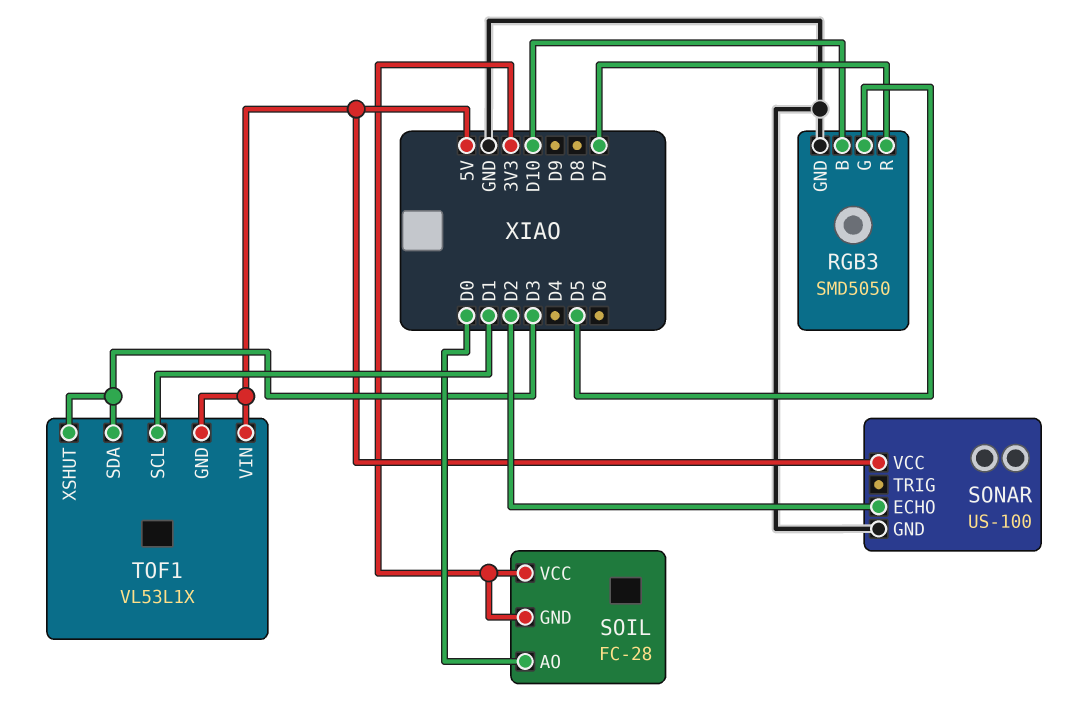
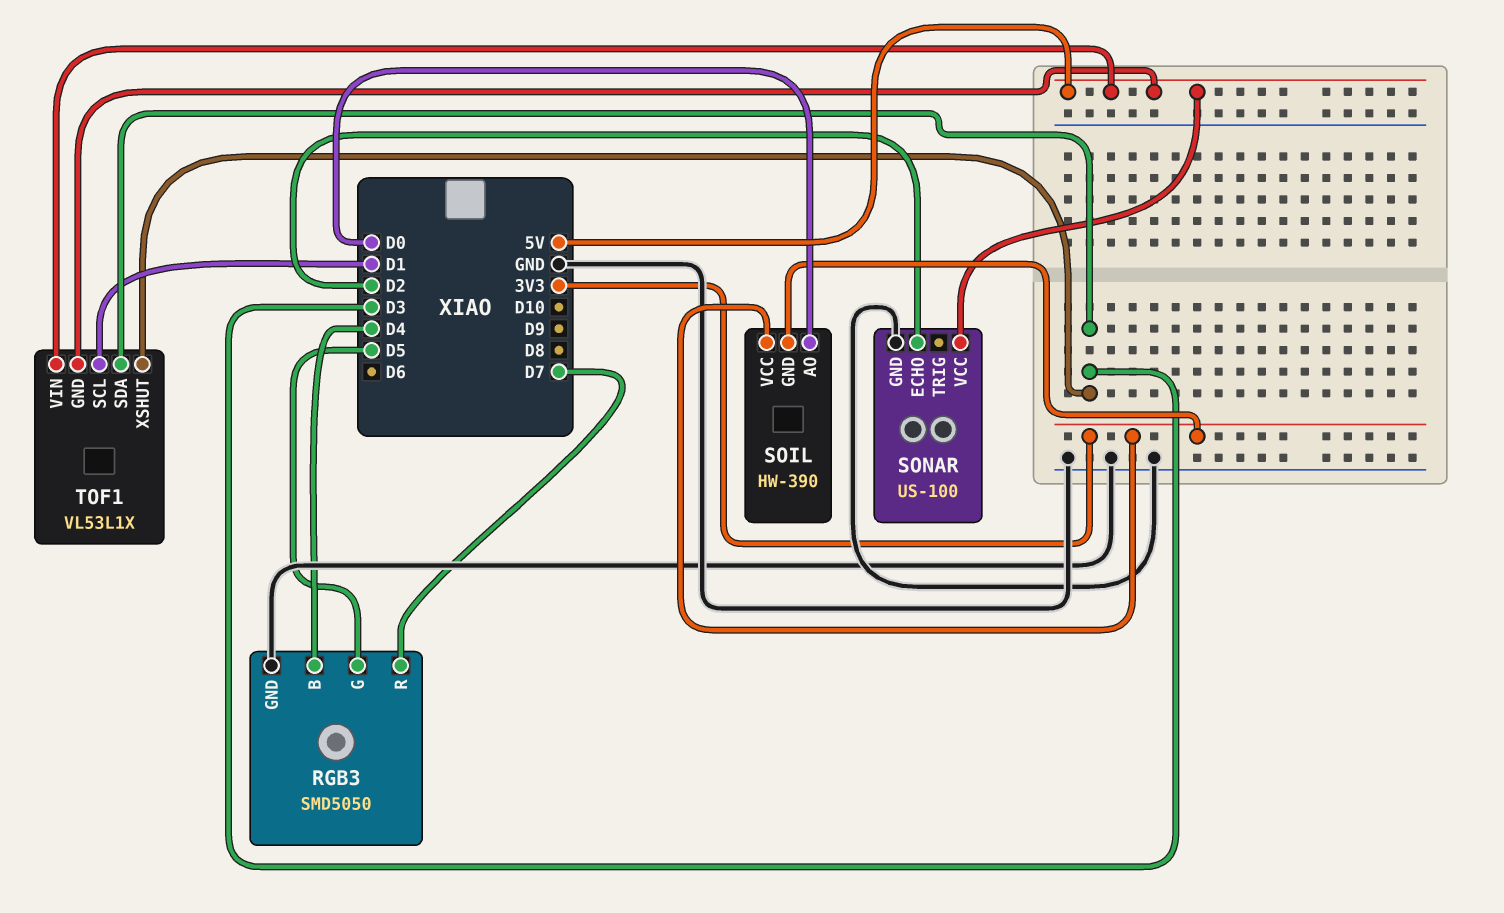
RGB3 pin B: D10 -> D4
SOIL: FC-28 -> HW-390

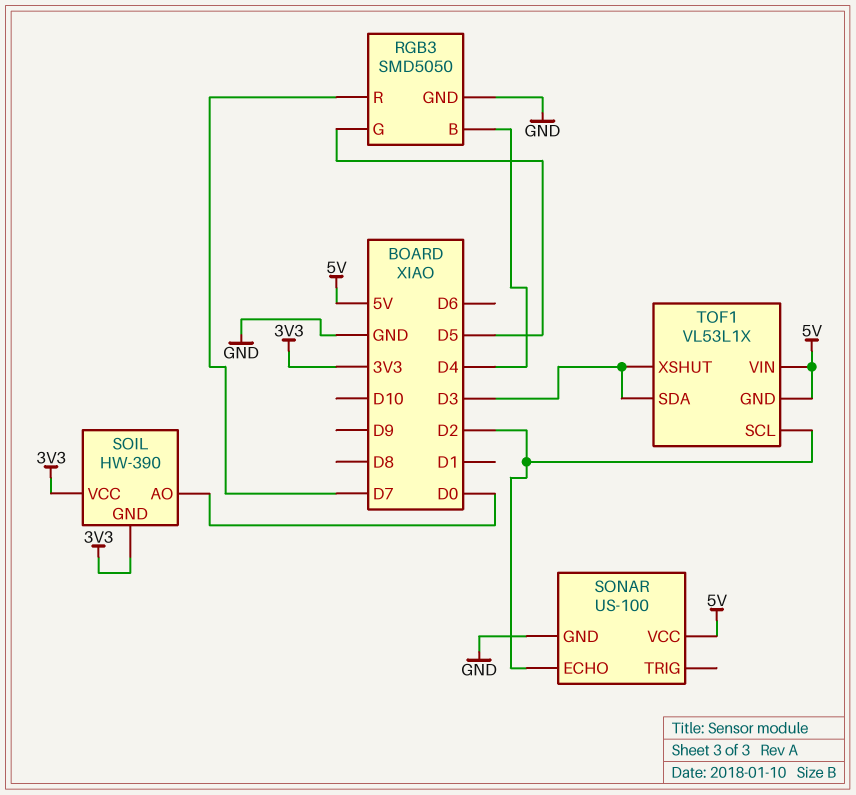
TOF1 pin SCL: D1 -> D2

